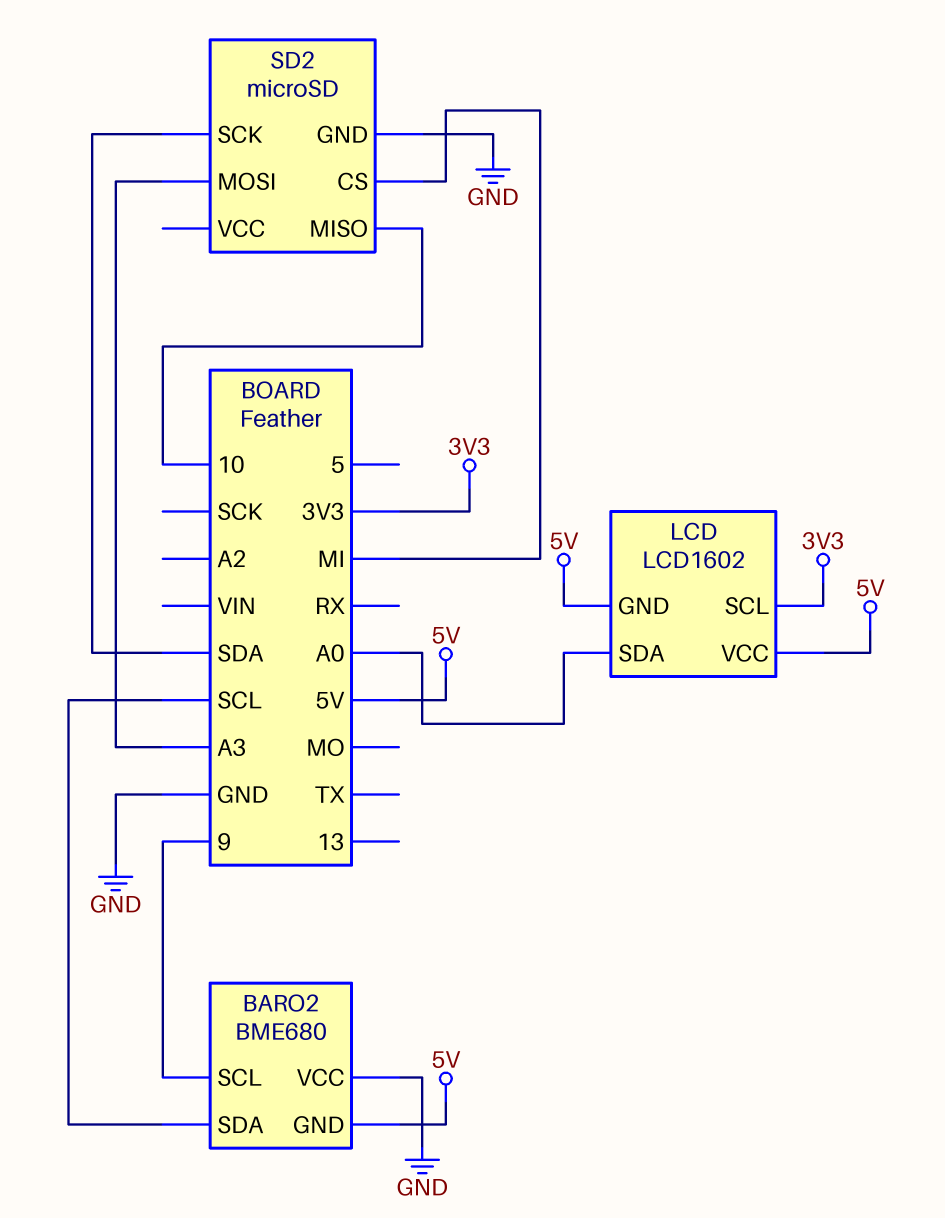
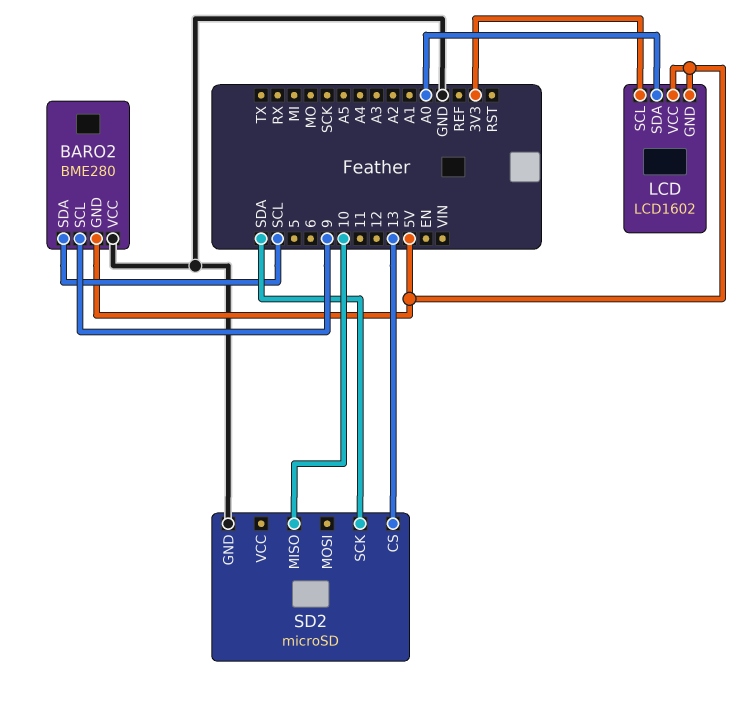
BARO2: BME680 -> BME280
SD2 pin CS: MI -> 13
SD2 pin MOSI: A3 -> none

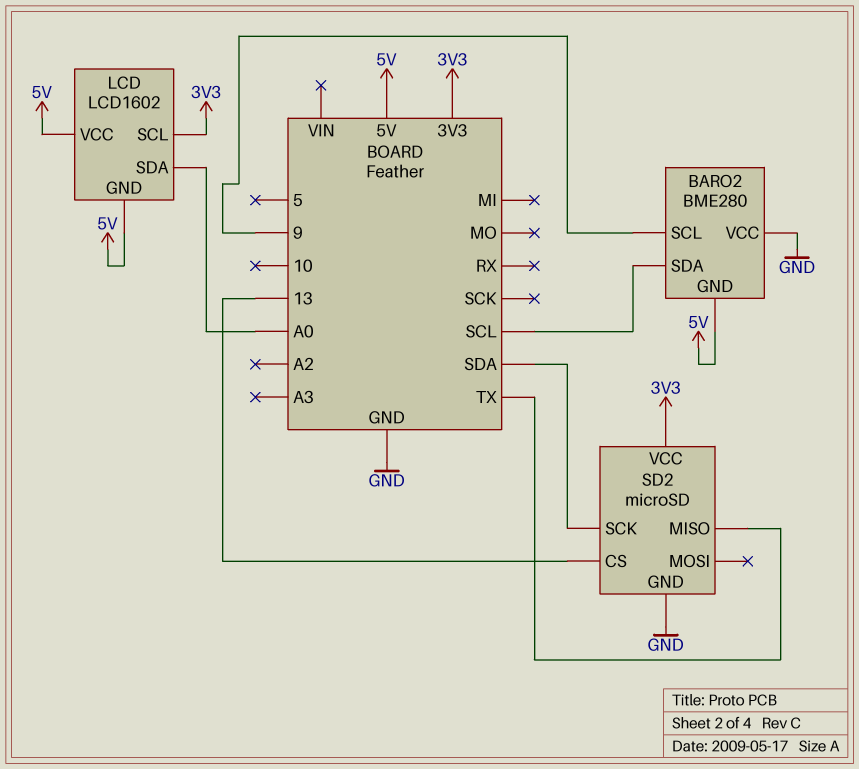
SD2 pin MISO: 10 -> TX
SD2 pin VCC: none -> 3V3

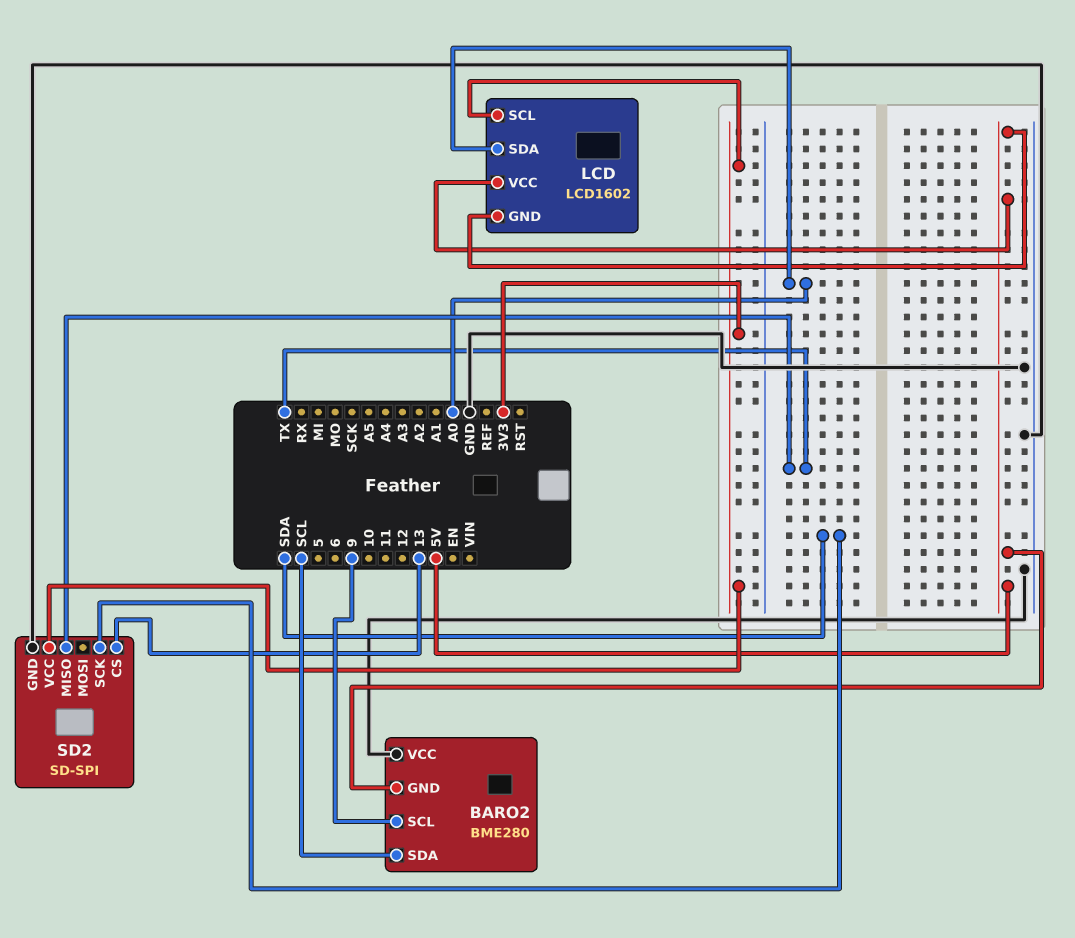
SD2: microSD -> SD-SPI

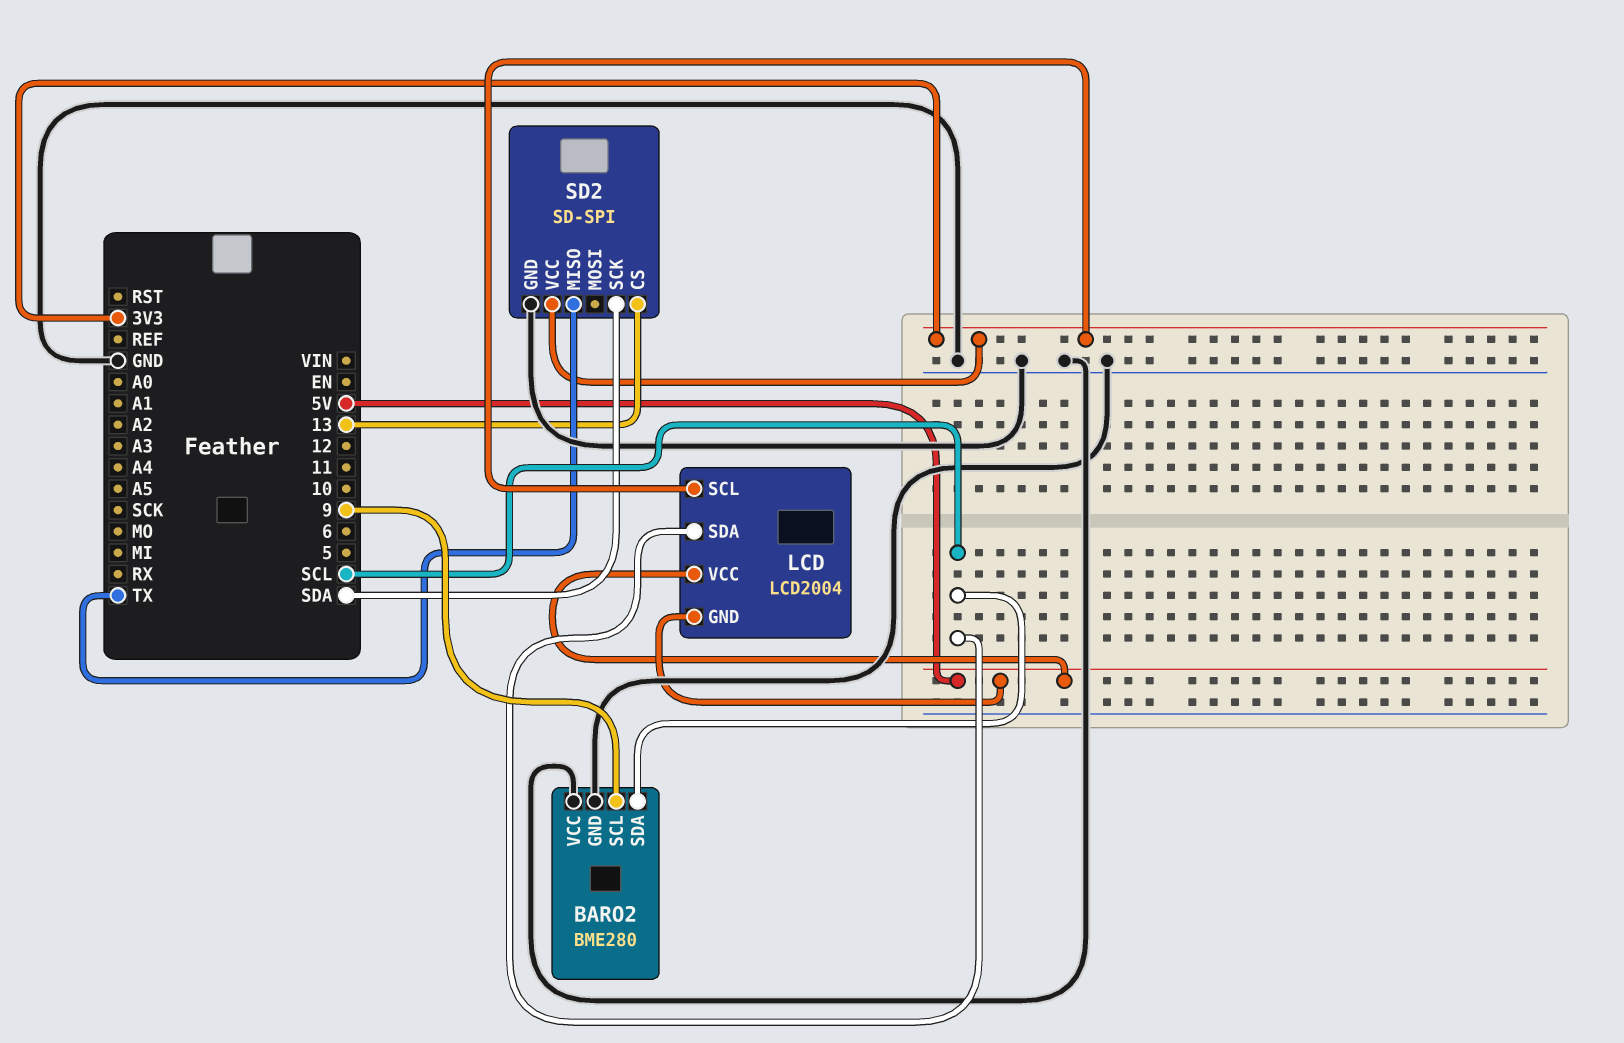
BARO2 pin GND: 5V -> GND
LCD: LCD1602 -> LCD2004
LCD pin SDA: A0 -> SCL

